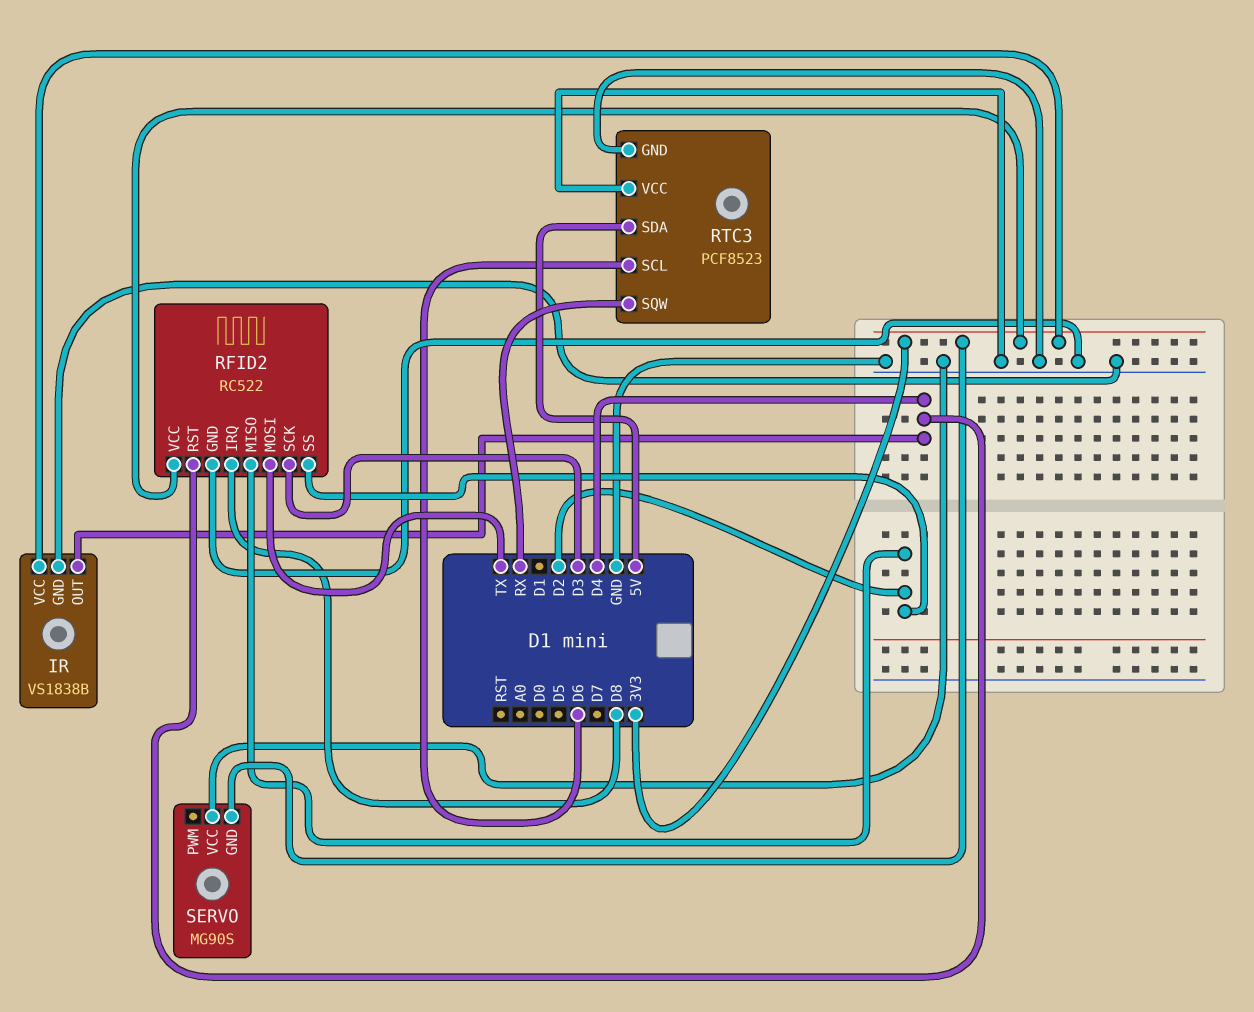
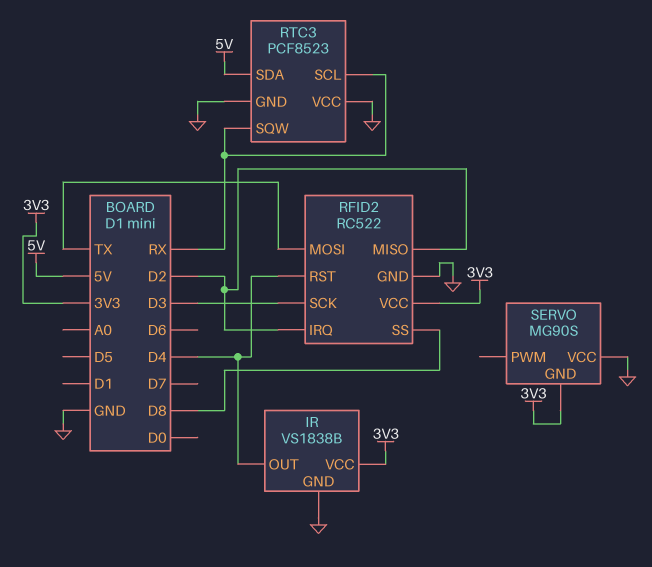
RFID2 pin IRQ: D8 -> D2
RFID2 pin SS: D2 -> D8
RTC3 pin SCL: D6 -> RX

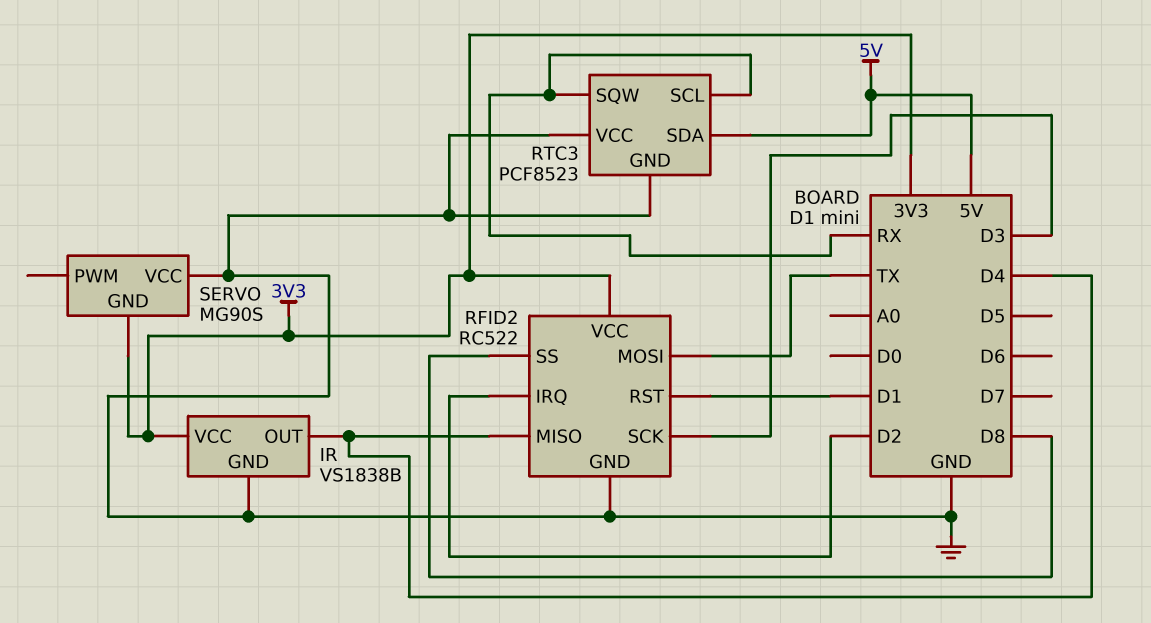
RFID2 pin MISO: D2 -> D4
RFID2 pin RST: D4 -> D1

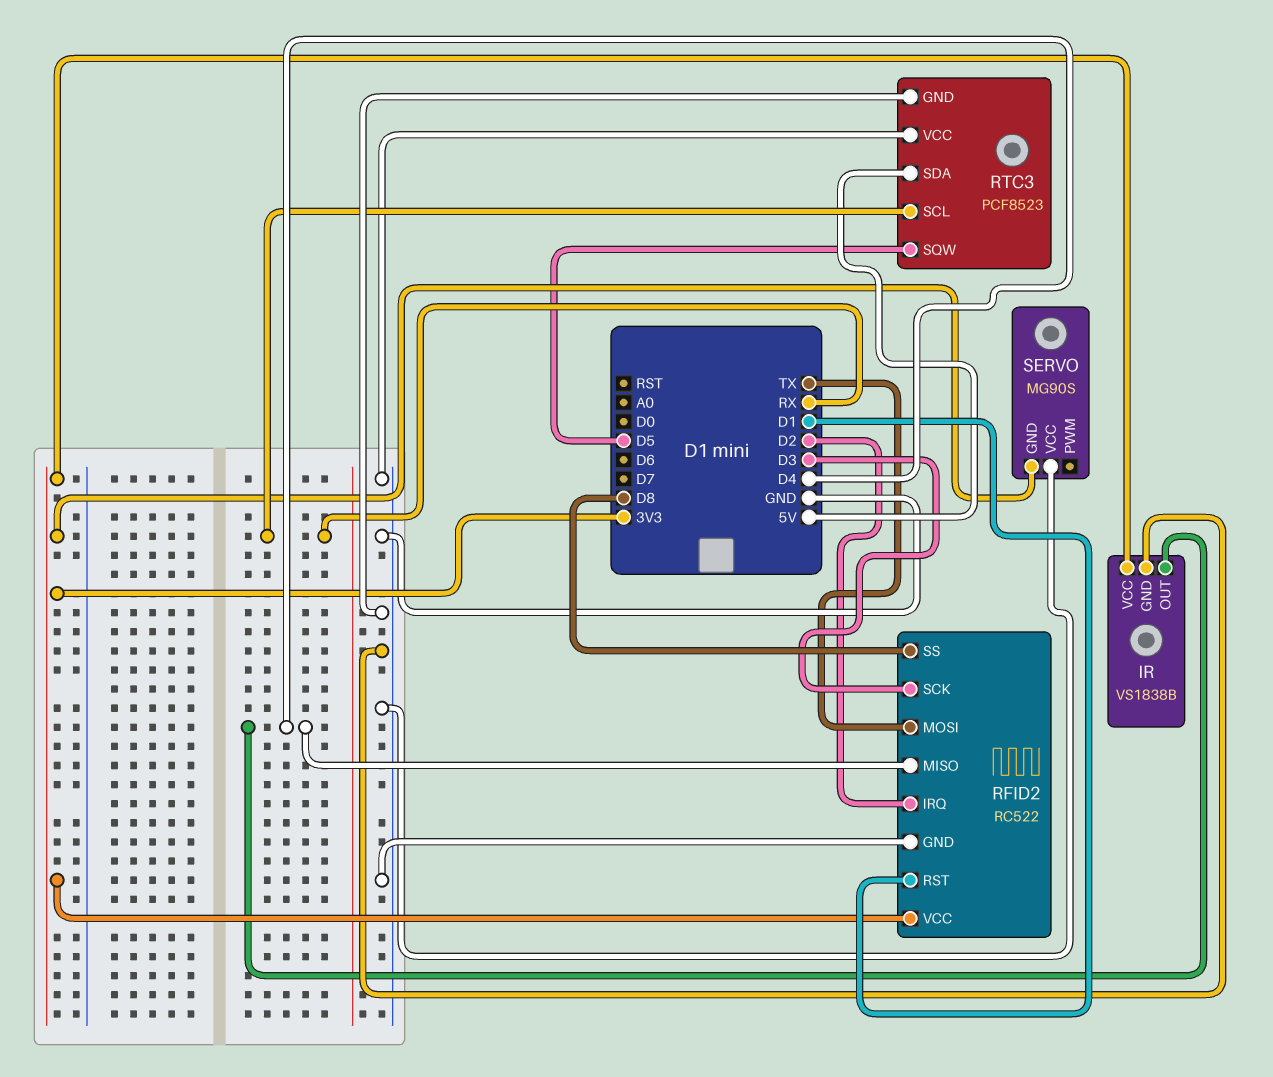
RTC3 pin SQW: RX -> D5

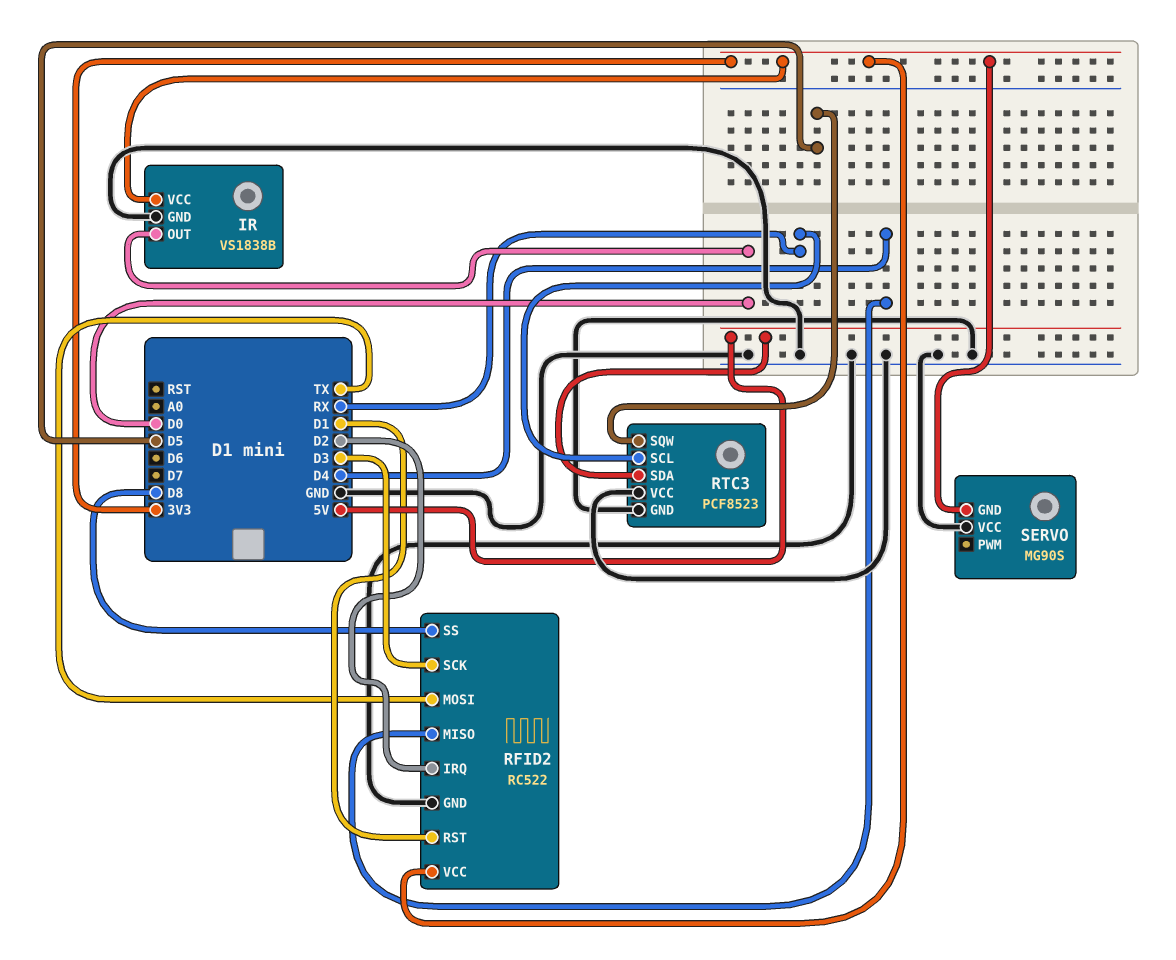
IR pin OUT: D4 -> D0

